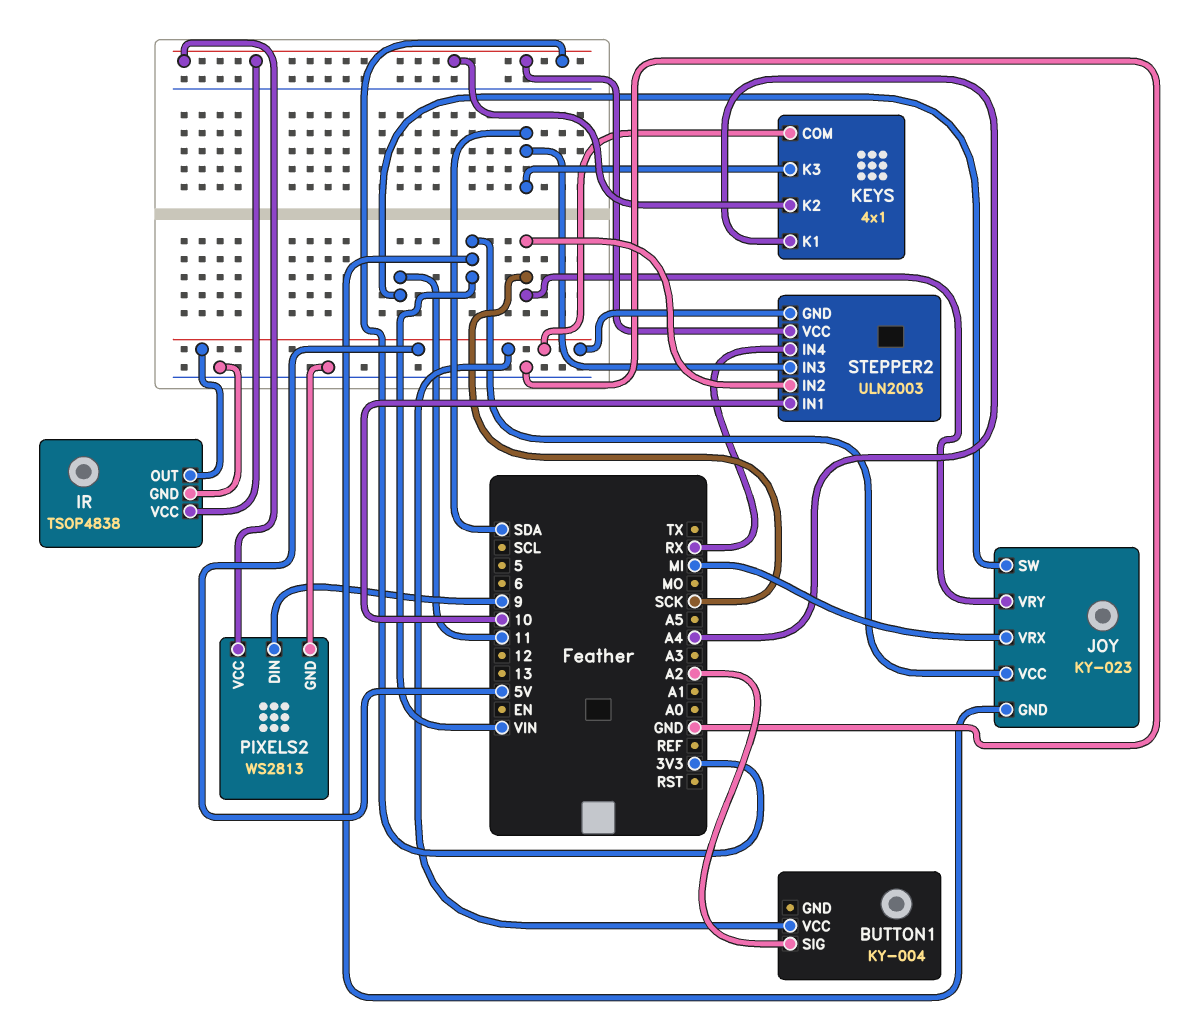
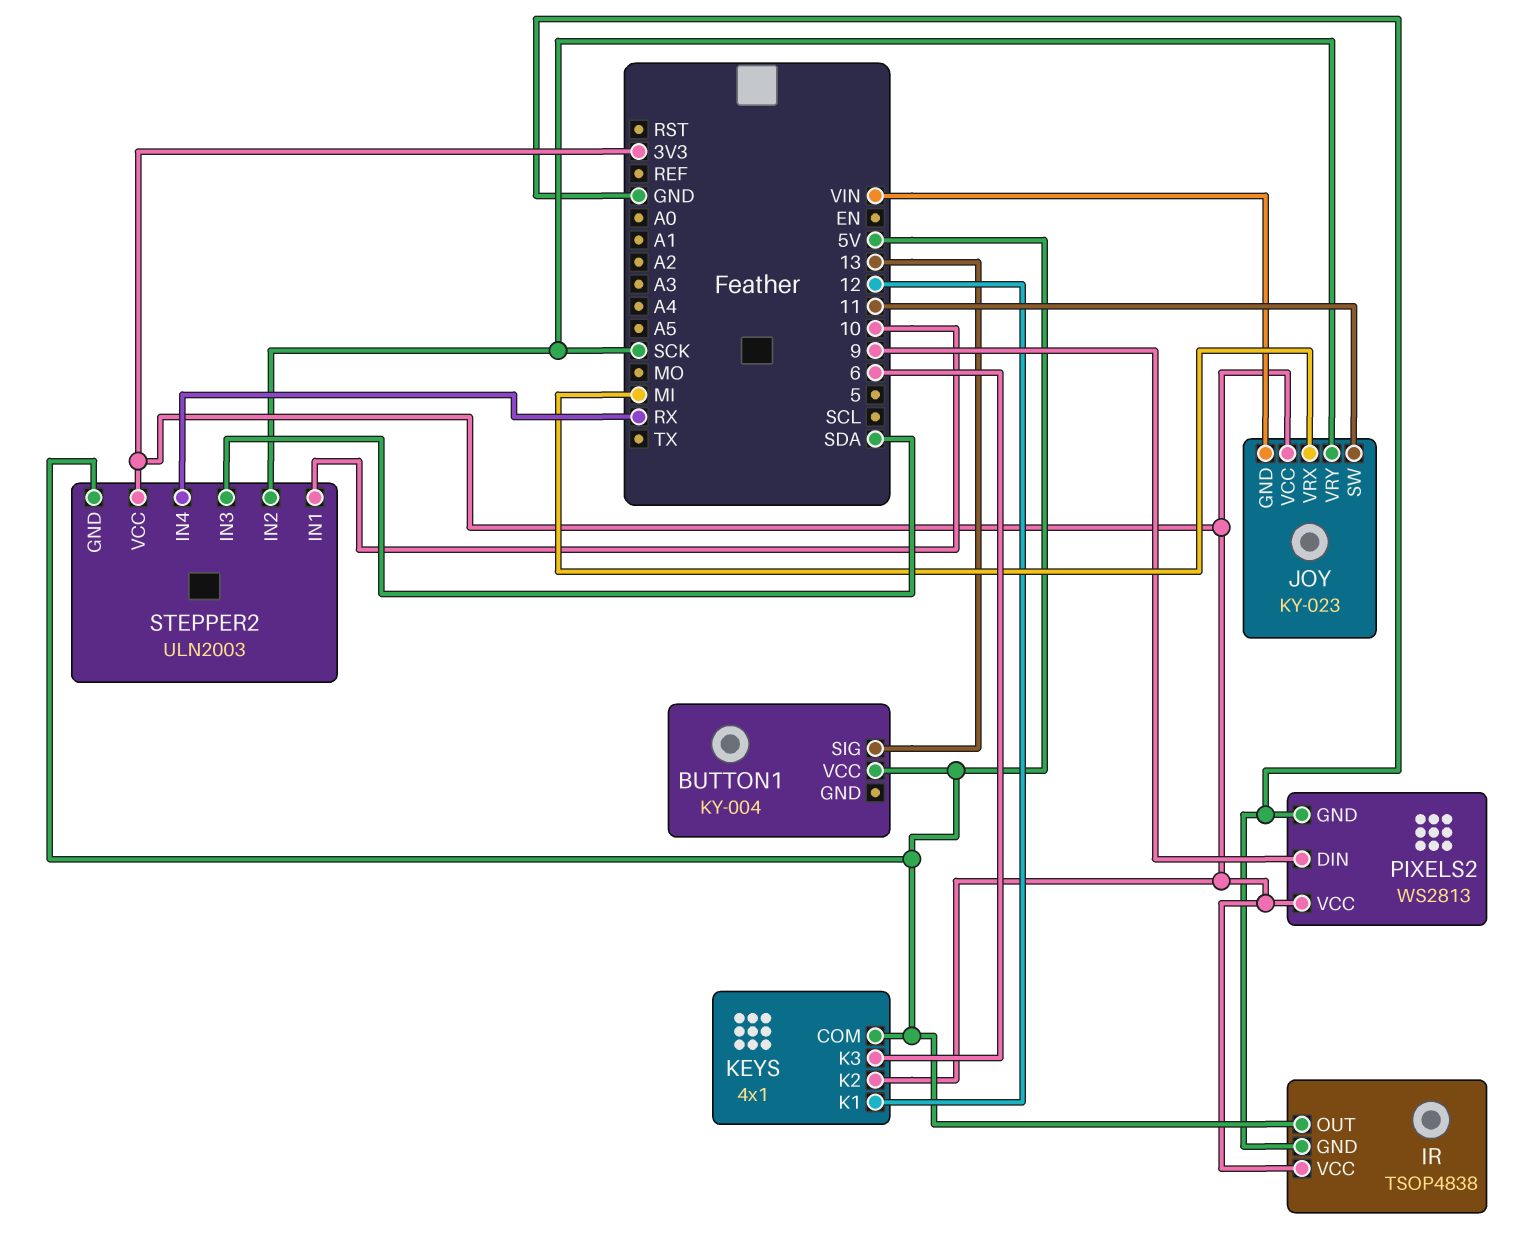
BUTTON1 pin SIG: A2 -> 13
JOY pin VCC: VIN -> 3V3
KEYS pin K1: A4 -> 12
KEYS pin K3: SDA -> 6

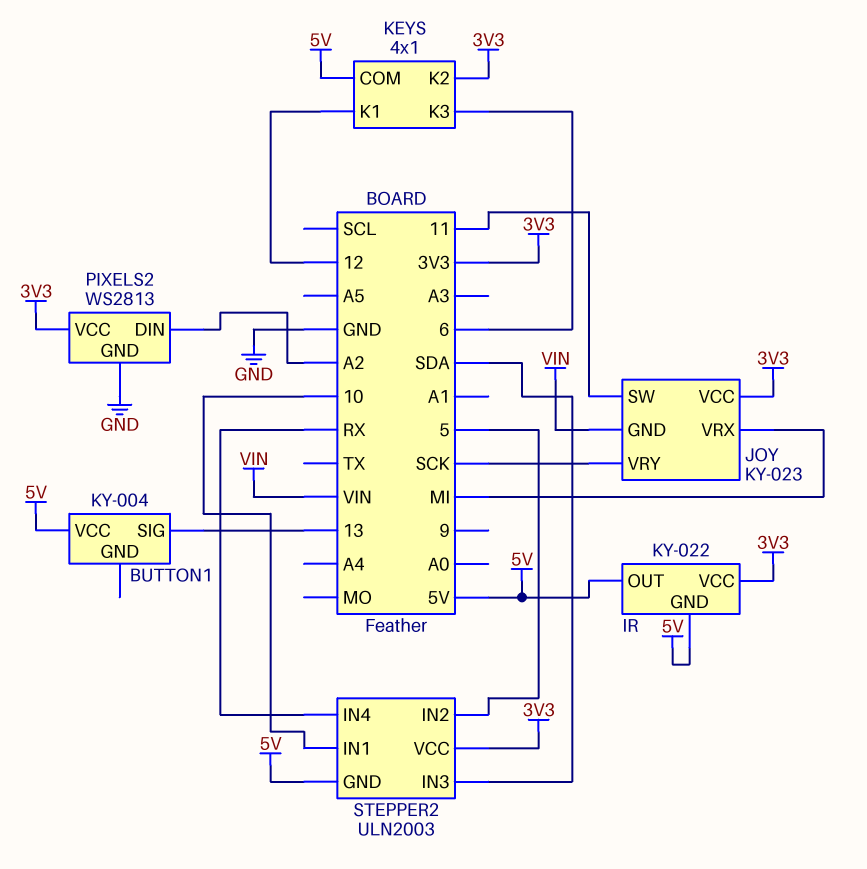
IR: TSOP4838 -> KY-022
IR pin GND: GND -> 5V
PIXELS2 pin DIN: 9 -> A2
STEPPER2 pin IN2: SCK -> 5

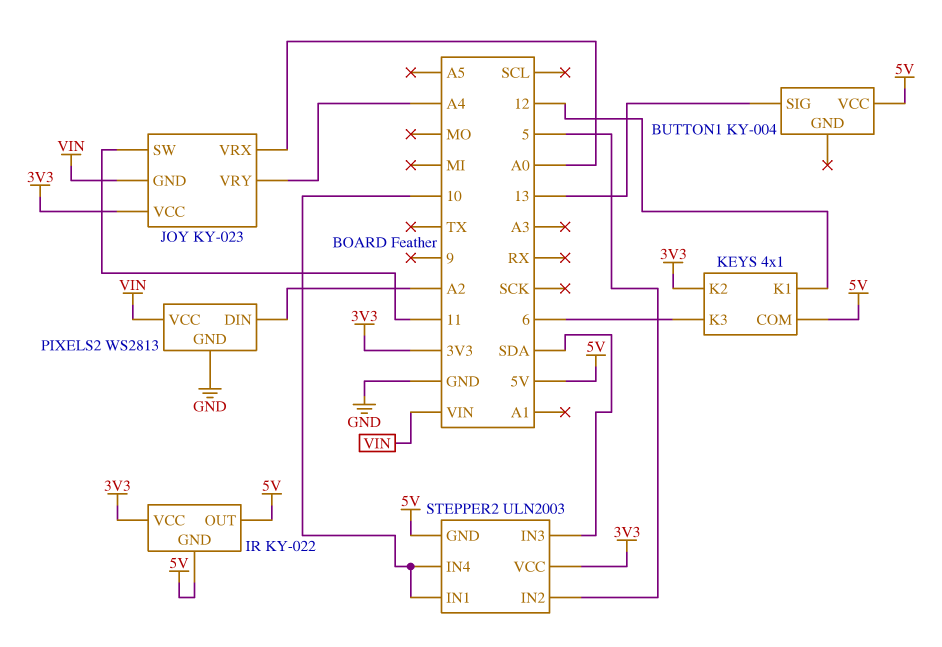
JOY pin VRX: MI -> A0
JOY pin VRY: SCK -> A4
PIXELS2 pin VCC: 3V3 -> VIN
STEPPER2 pin IN4: RX -> 10

